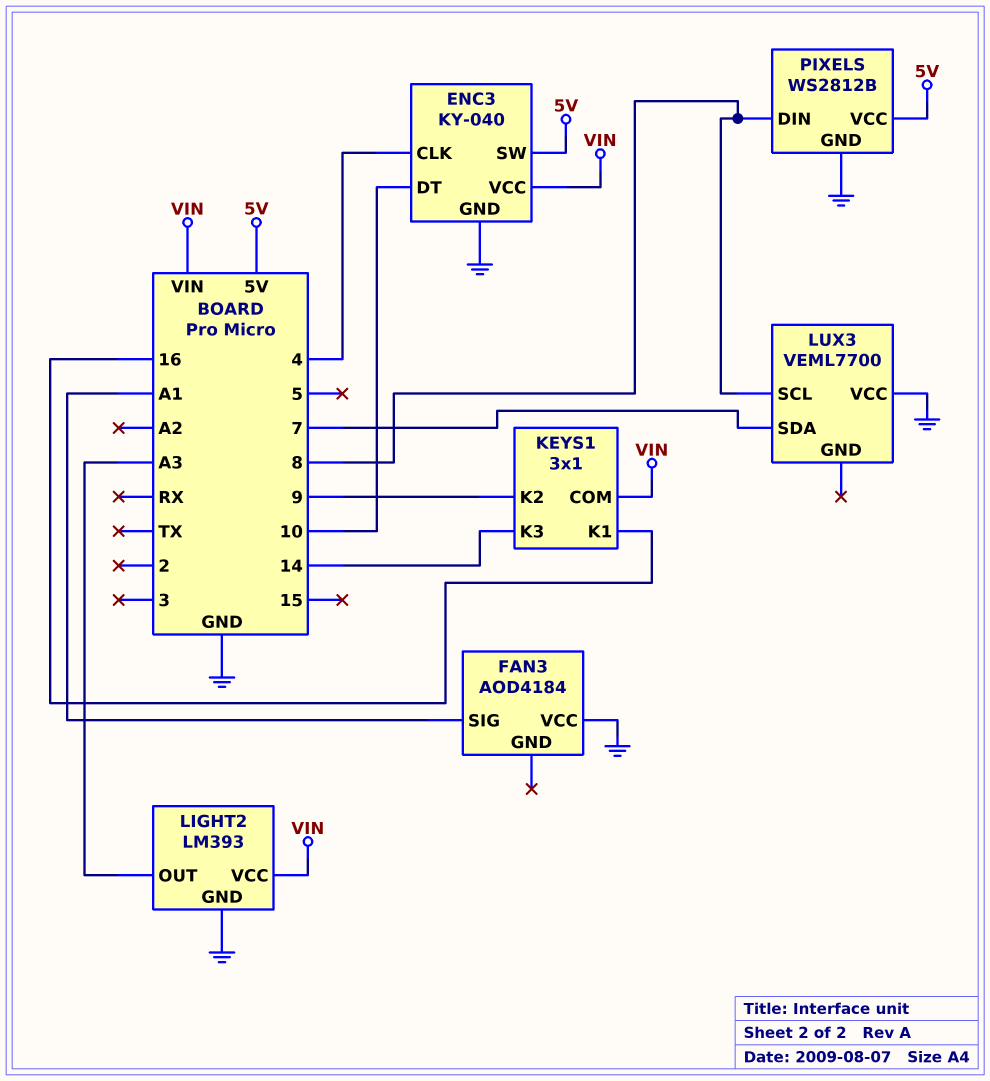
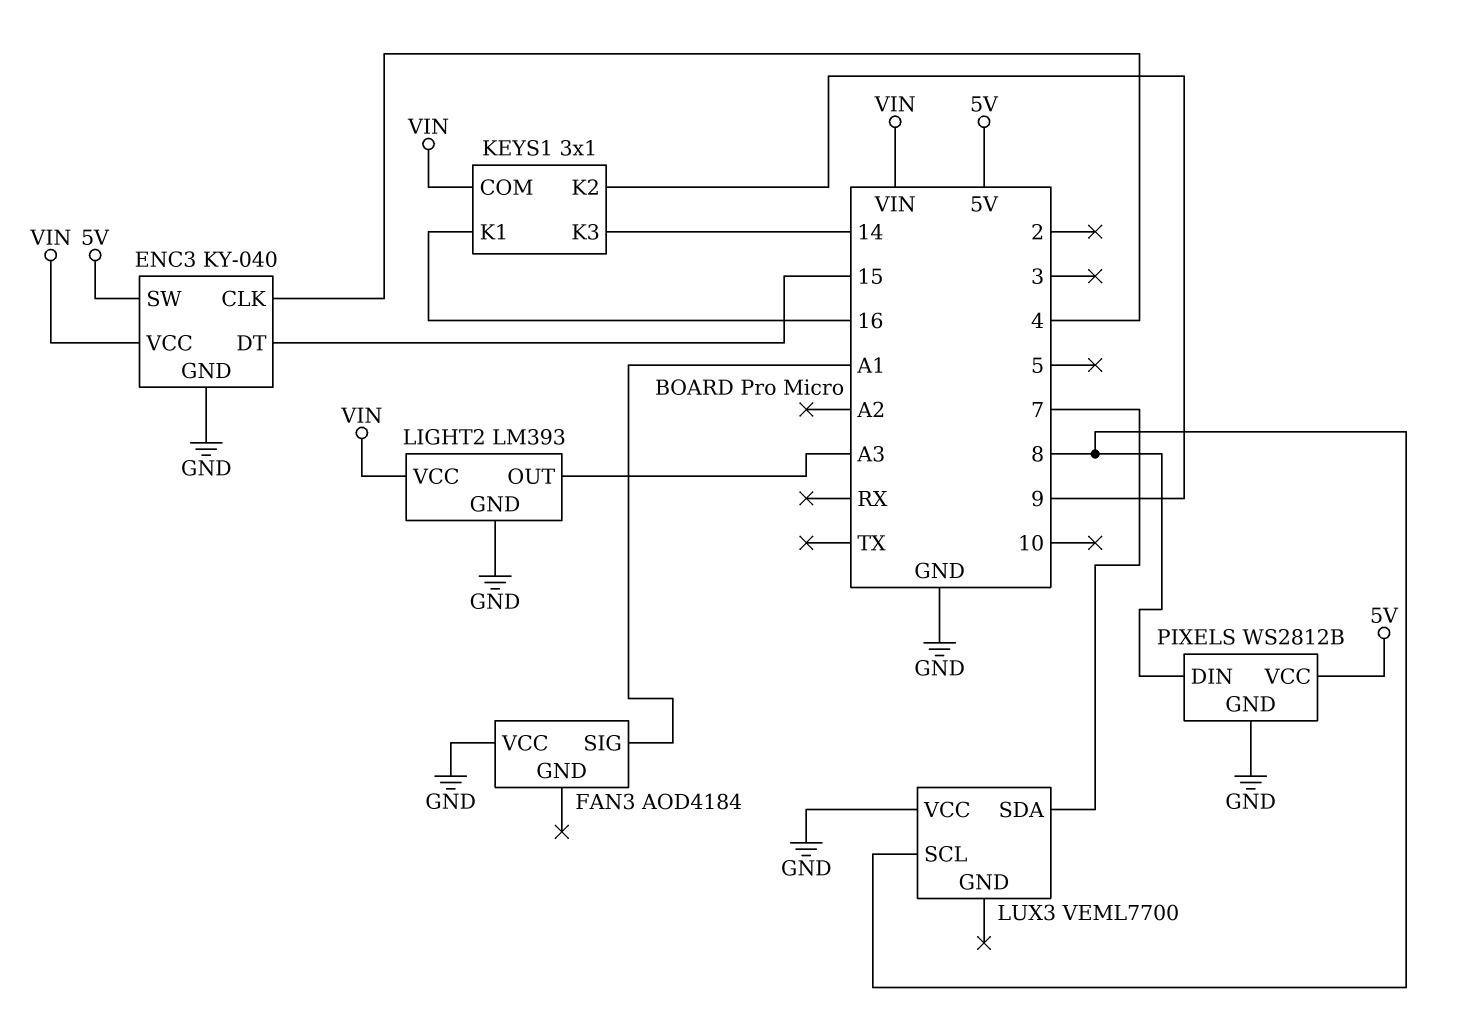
ENC3 pin DT: 10 -> 15

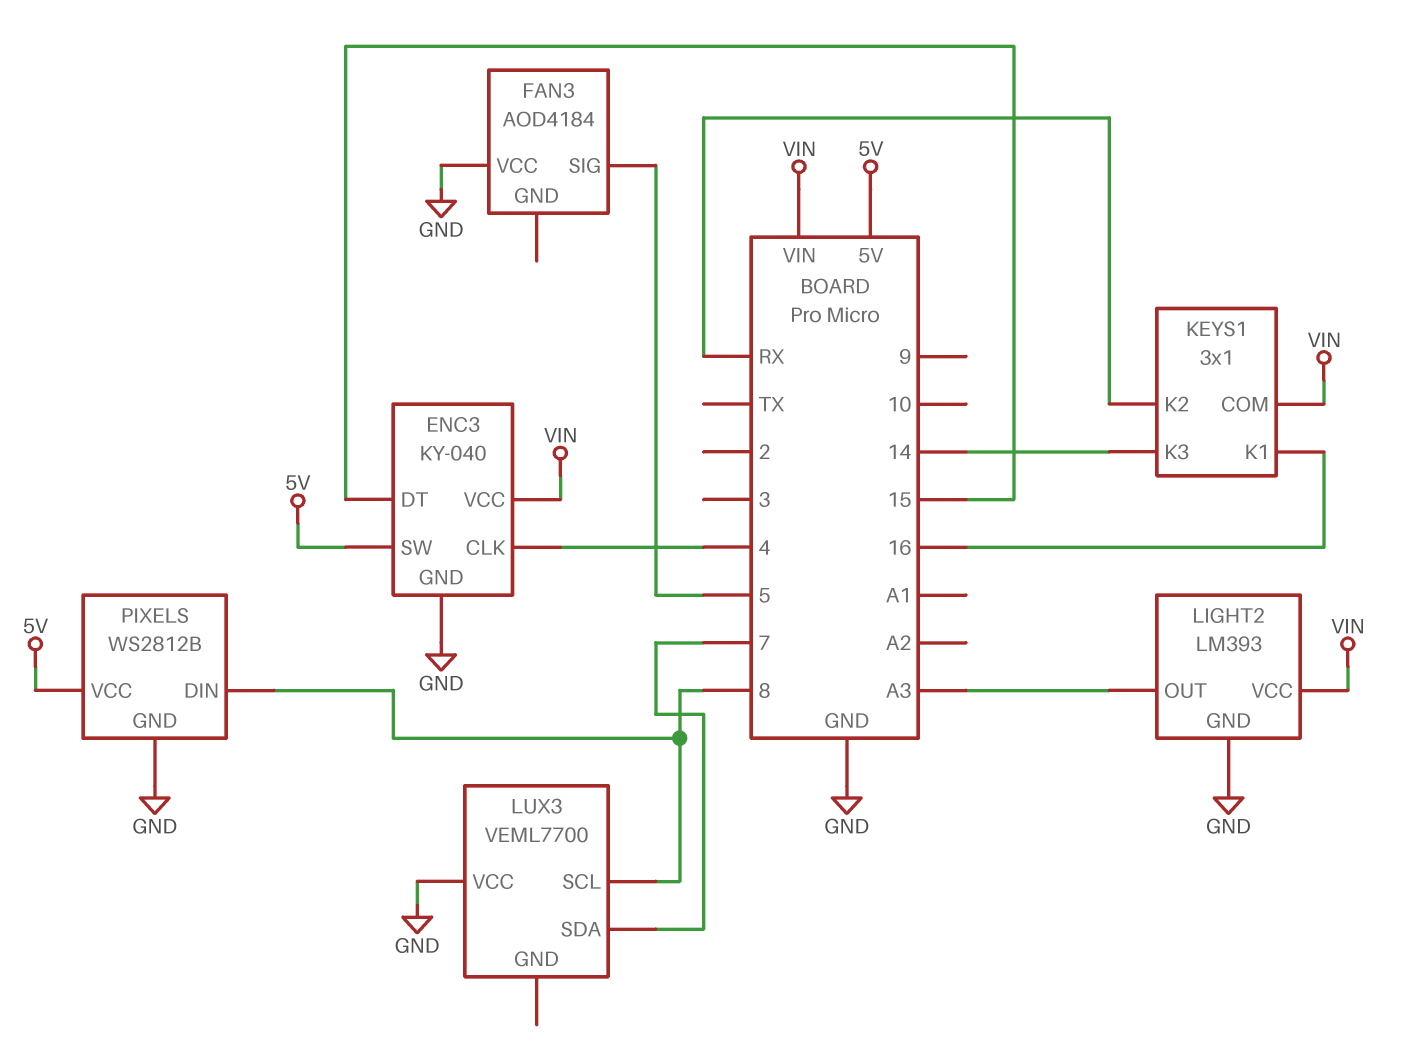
FAN3 pin SIG: A1 -> 5
KEYS1 pin K2: 9 -> RX

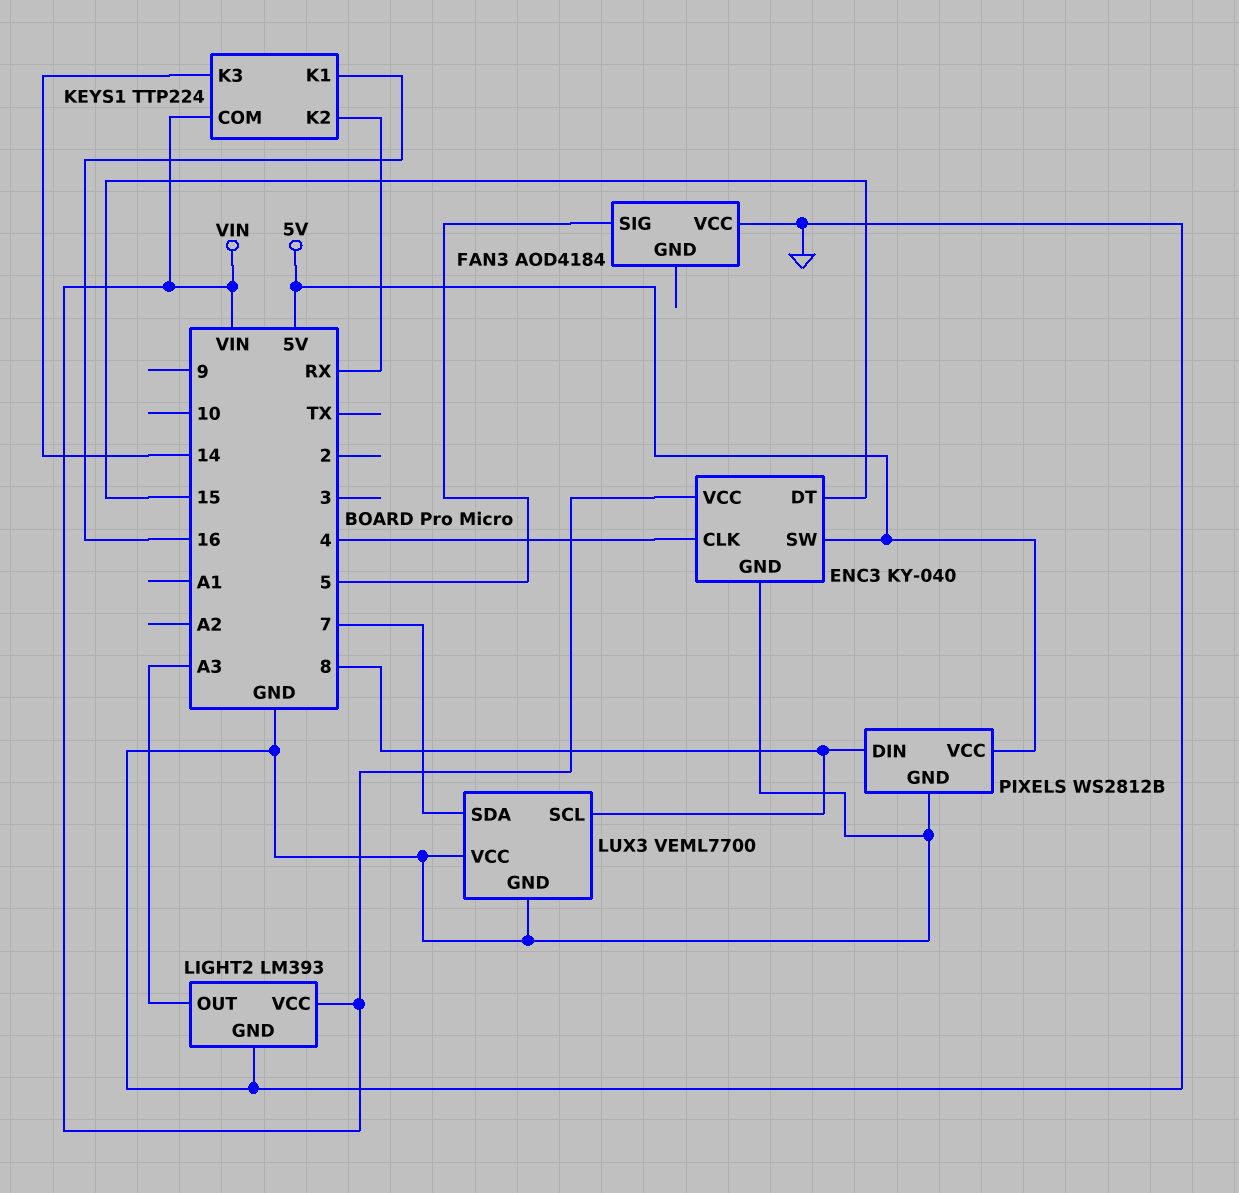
KEYS1: 3x1 -> TTP224
LUX3 pin GND: none -> GND

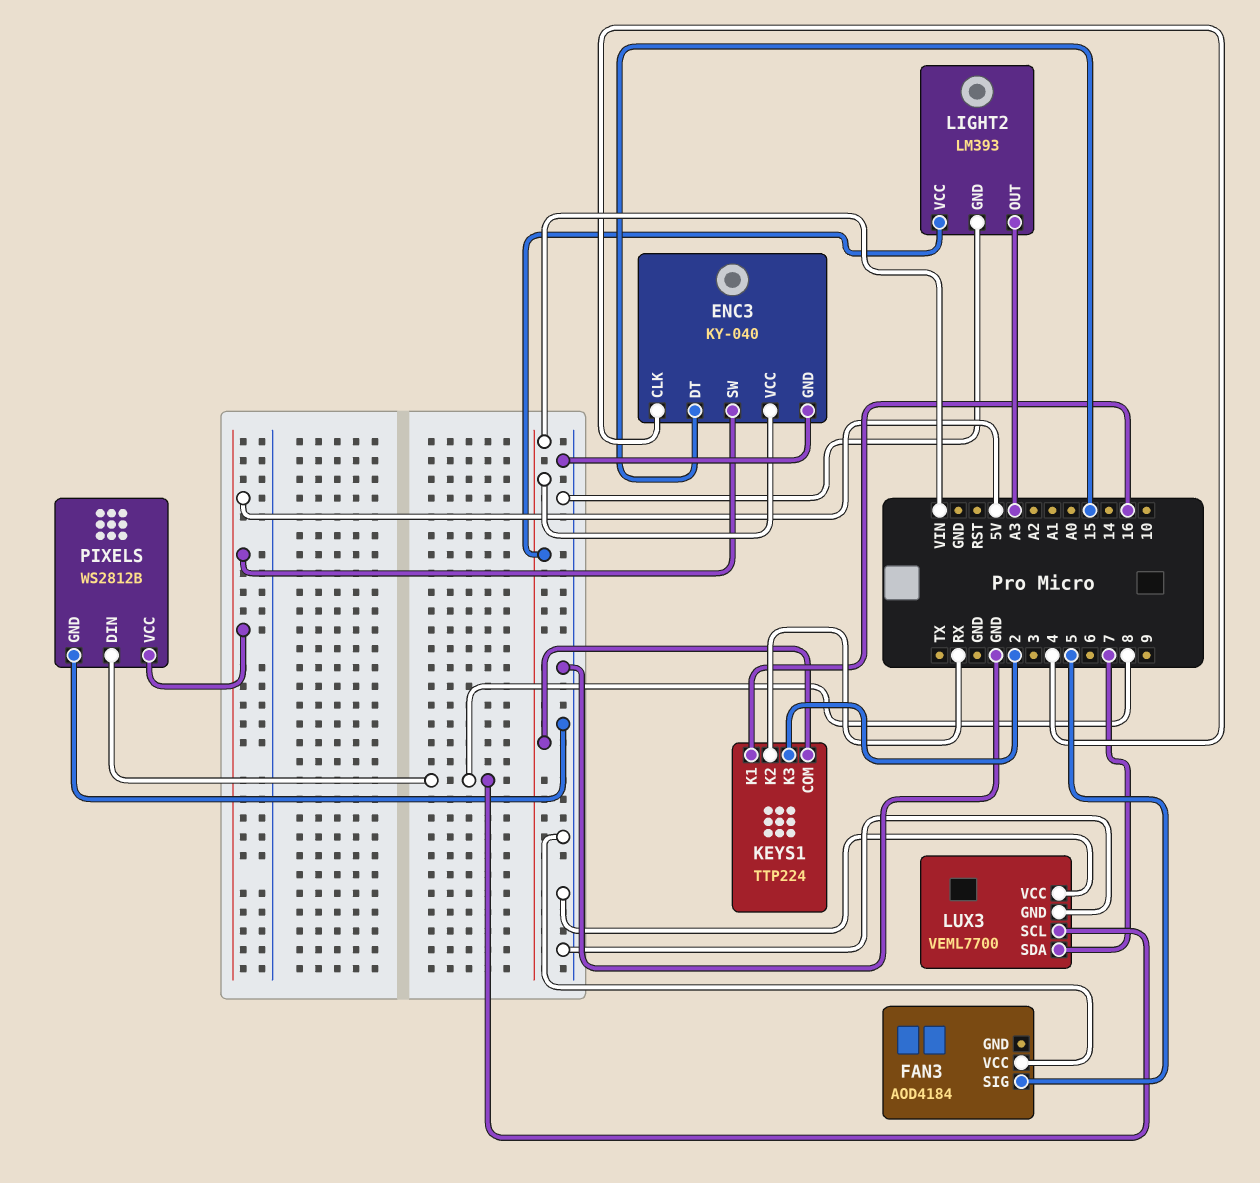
KEYS1 pin K3: 14 -> 2

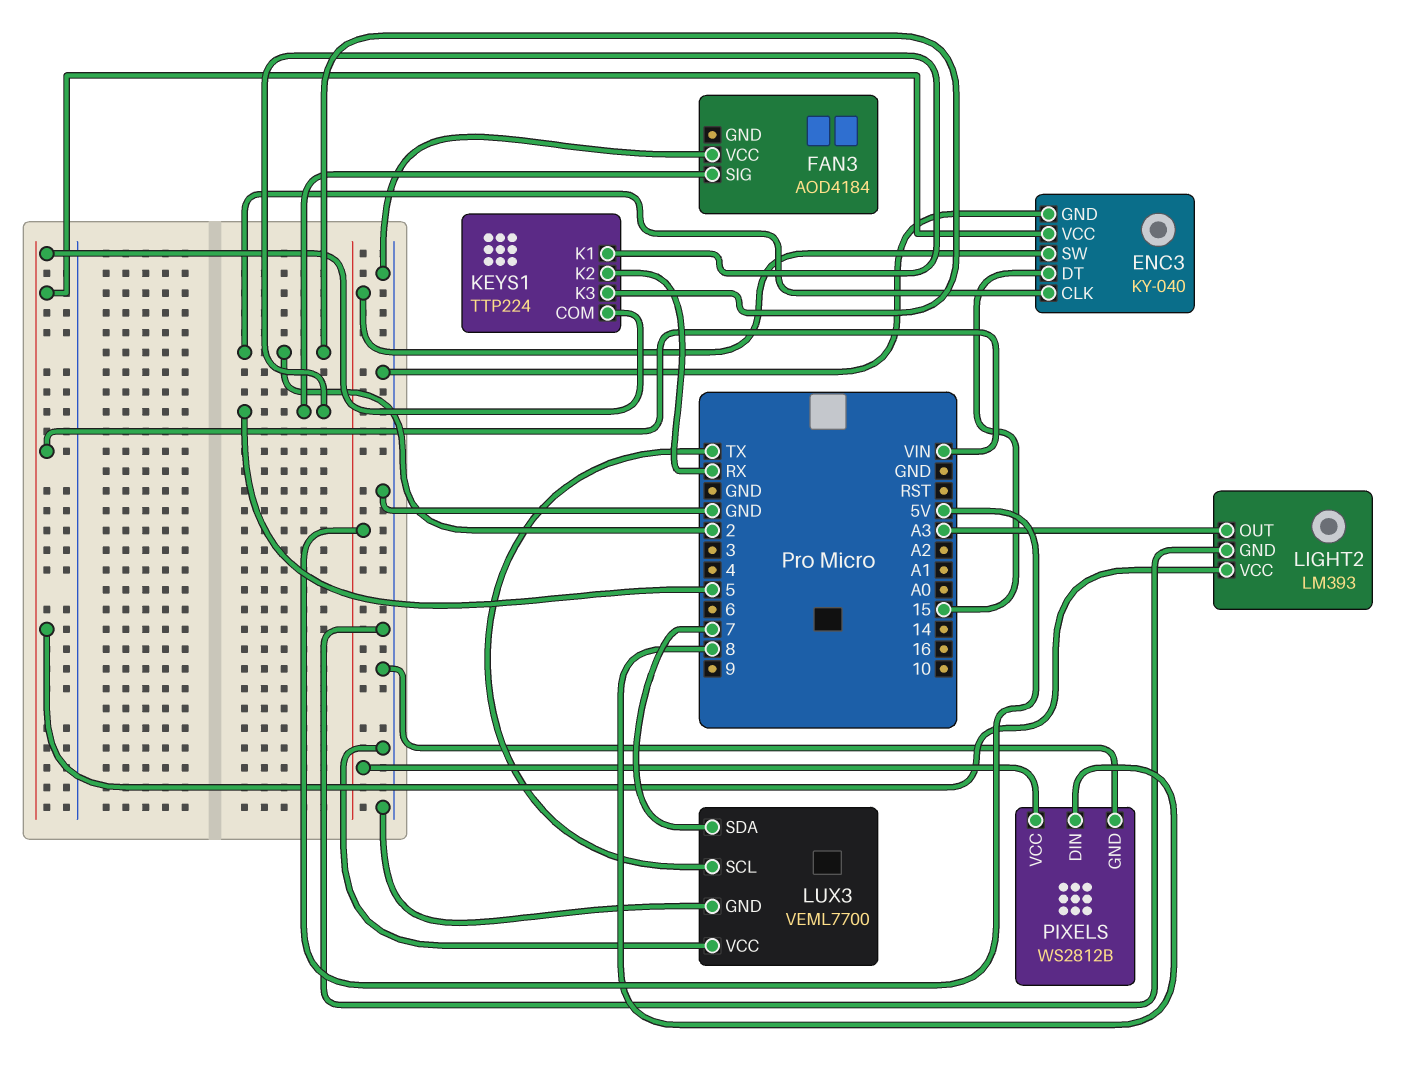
ENC3 pin CLK: 4 -> 2
KEYS1 pin K1: 16 -> 5
LUX3 pin SCL: 8 -> TX

